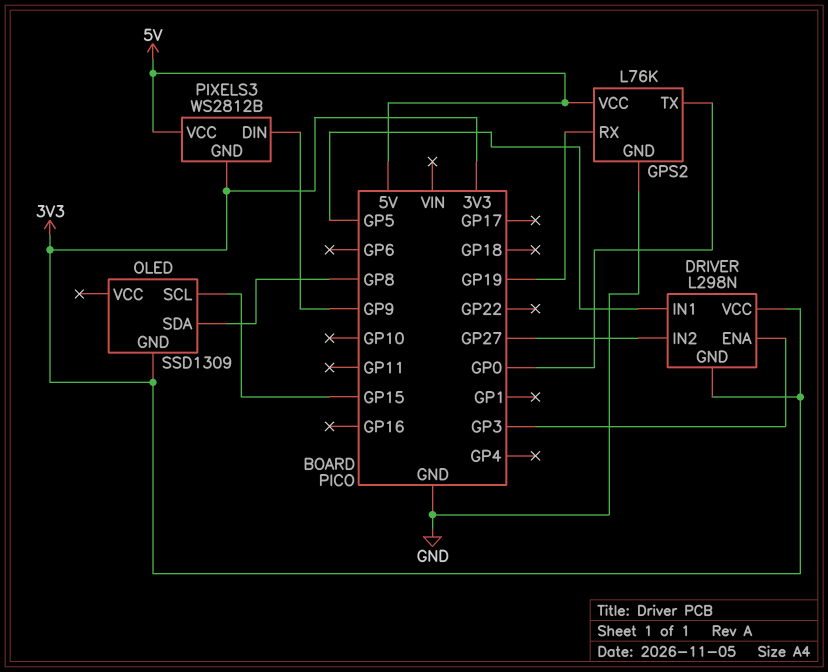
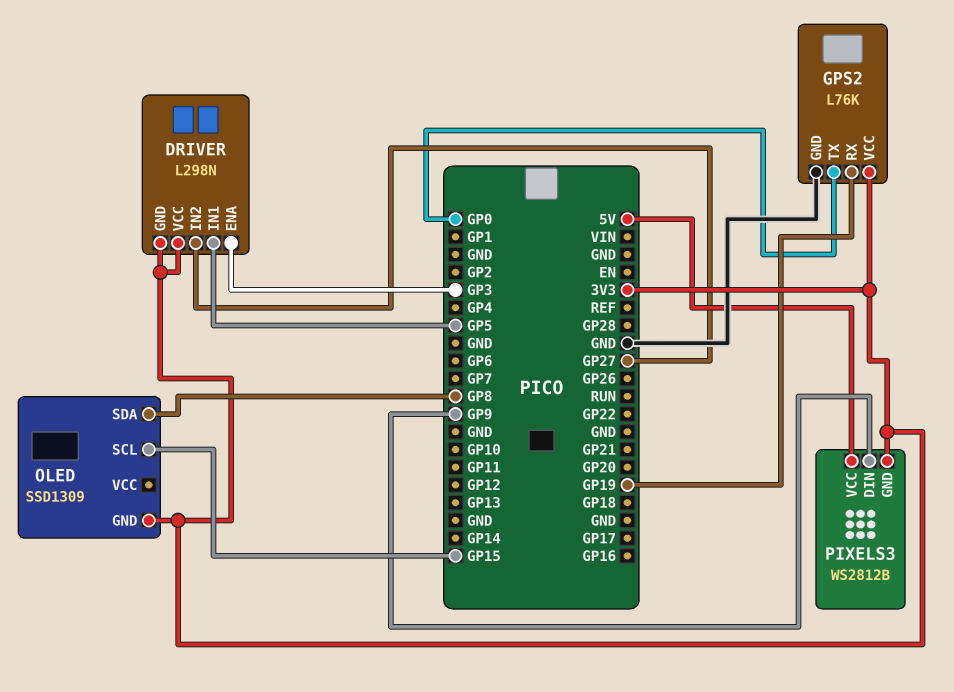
GPS2 pin VCC: 5V -> 3V3

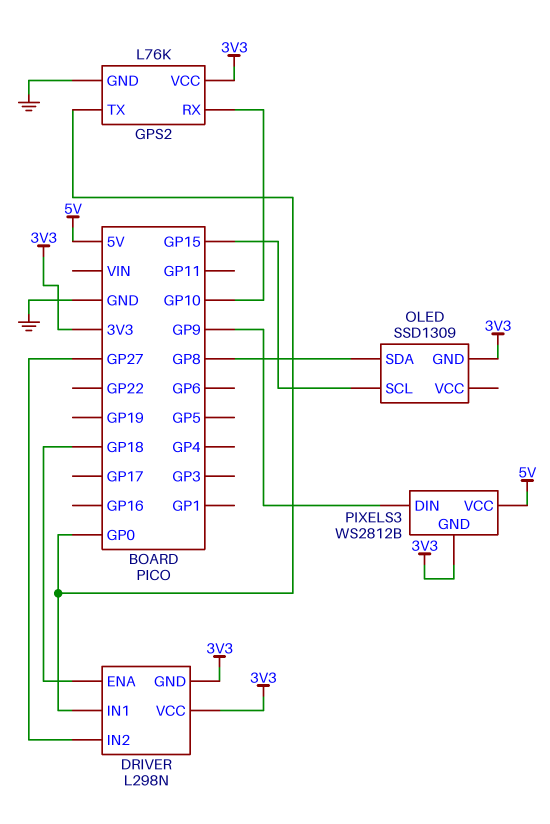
DRIVER pin ENA: GP3 -> GP18
DRIVER pin IN1: GP5 -> GP0
GPS2 pin RX: GP19 -> GP10

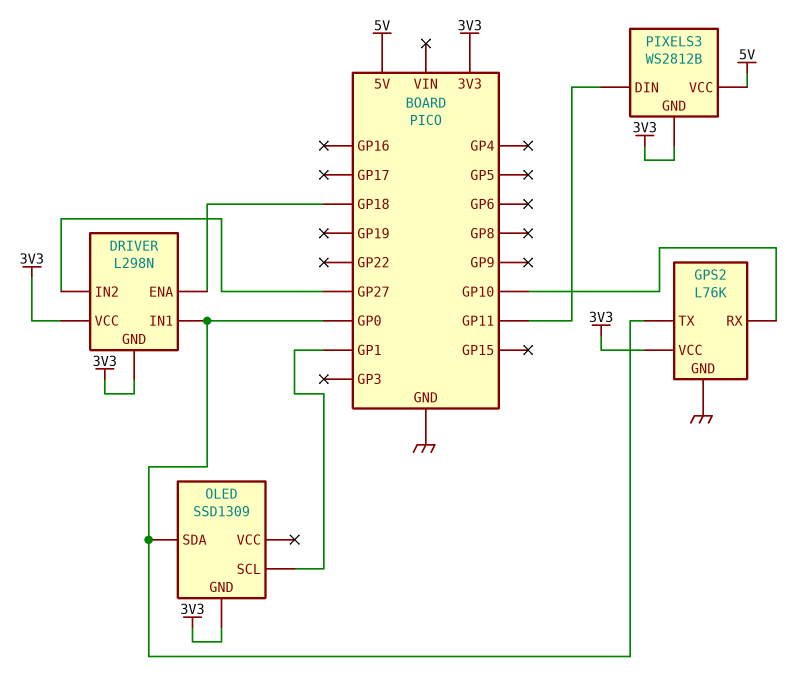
OLED pin SCL: GP15 -> GP1
OLED pin SDA: GP8 -> GP0
PIXELS3 pin DIN: GP9 -> GP11

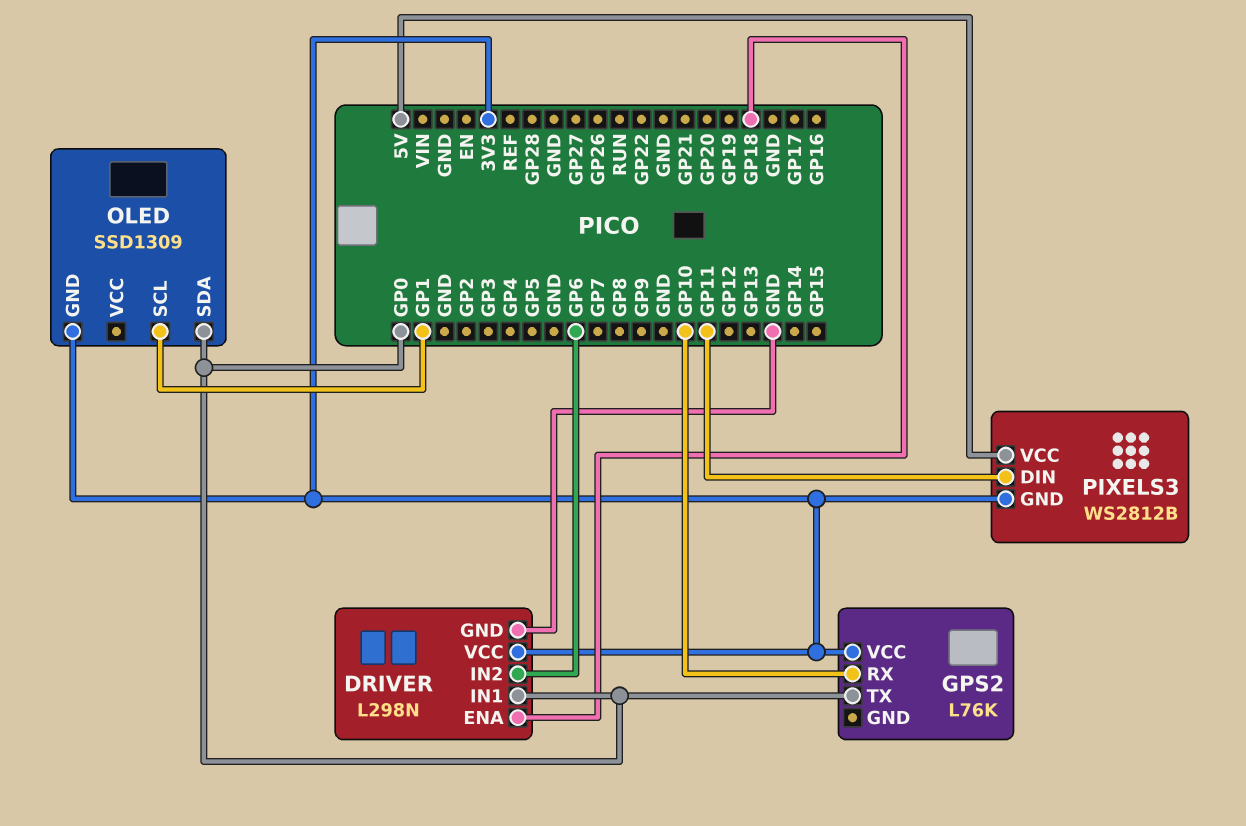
DRIVER pin GND: 3V3 -> GND
DRIVER pin IN2: GP27 -> GP6
GPS2 pin GND: GND -> none

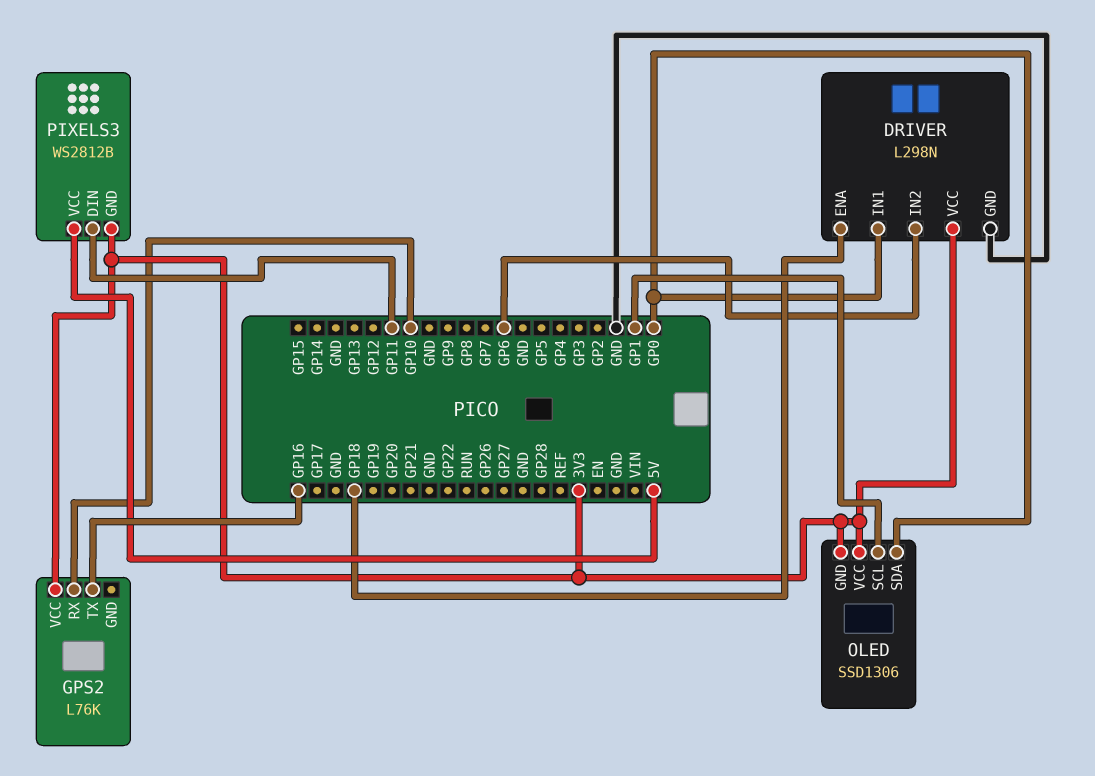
GPS2 pin TX: GP0 -> GP16
OLED: SSD1309 -> SSD1306
OLED pin VCC: none -> 3V3

